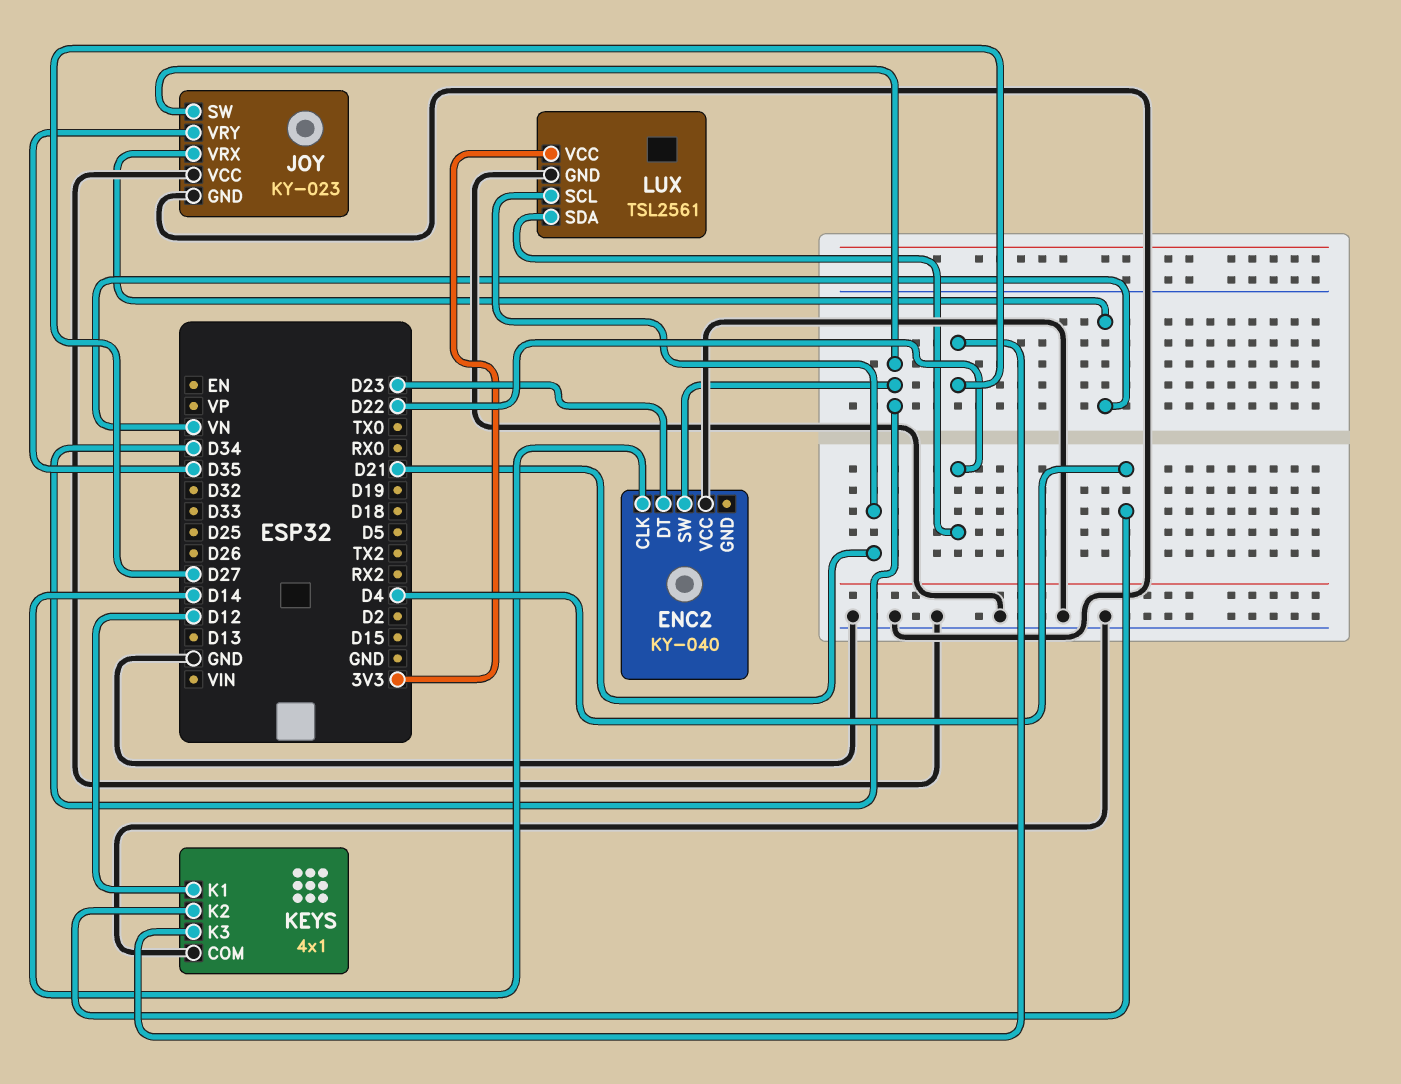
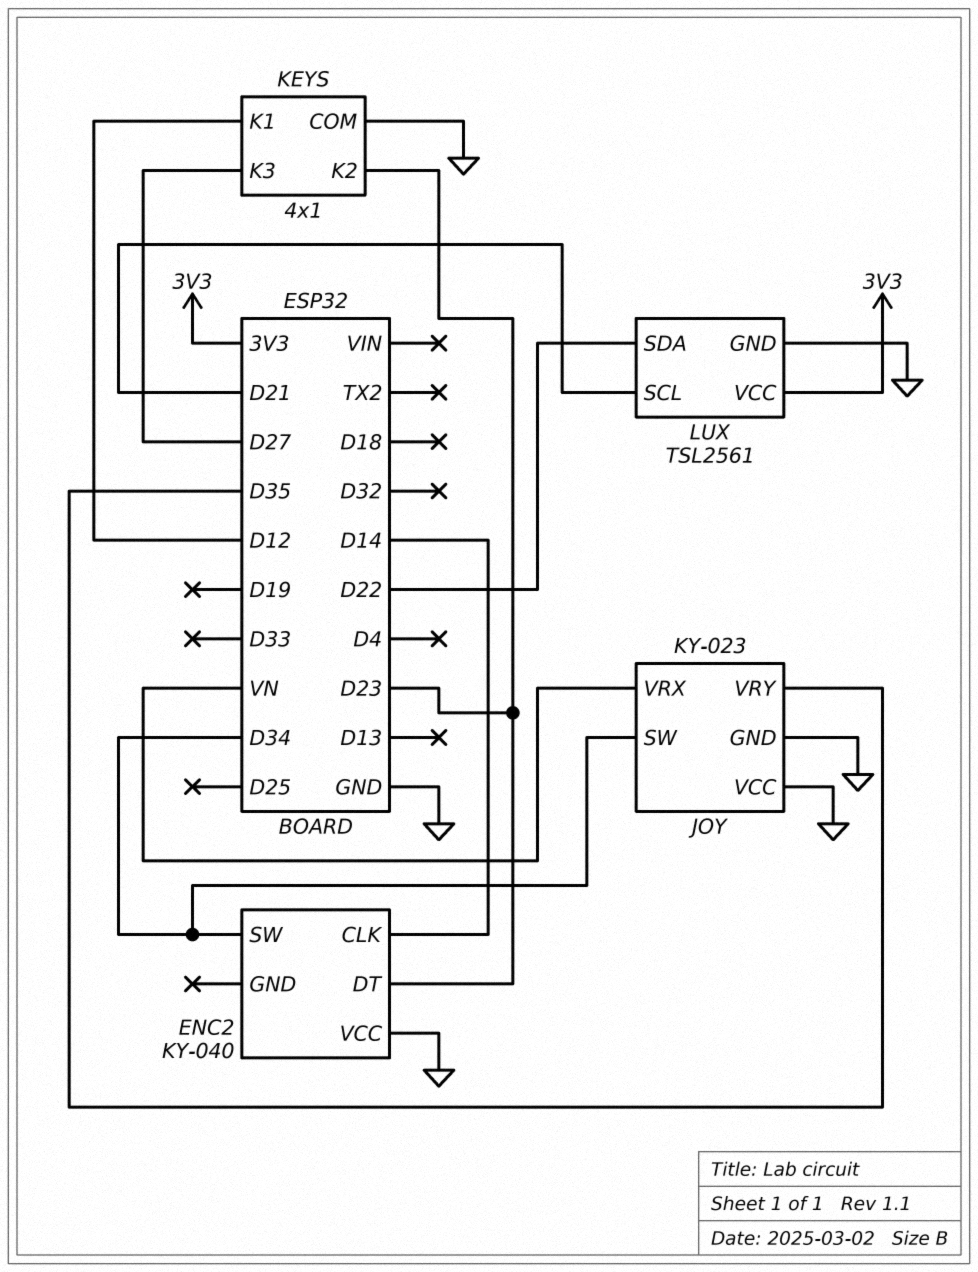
KEYS pin K2: D4 -> D23

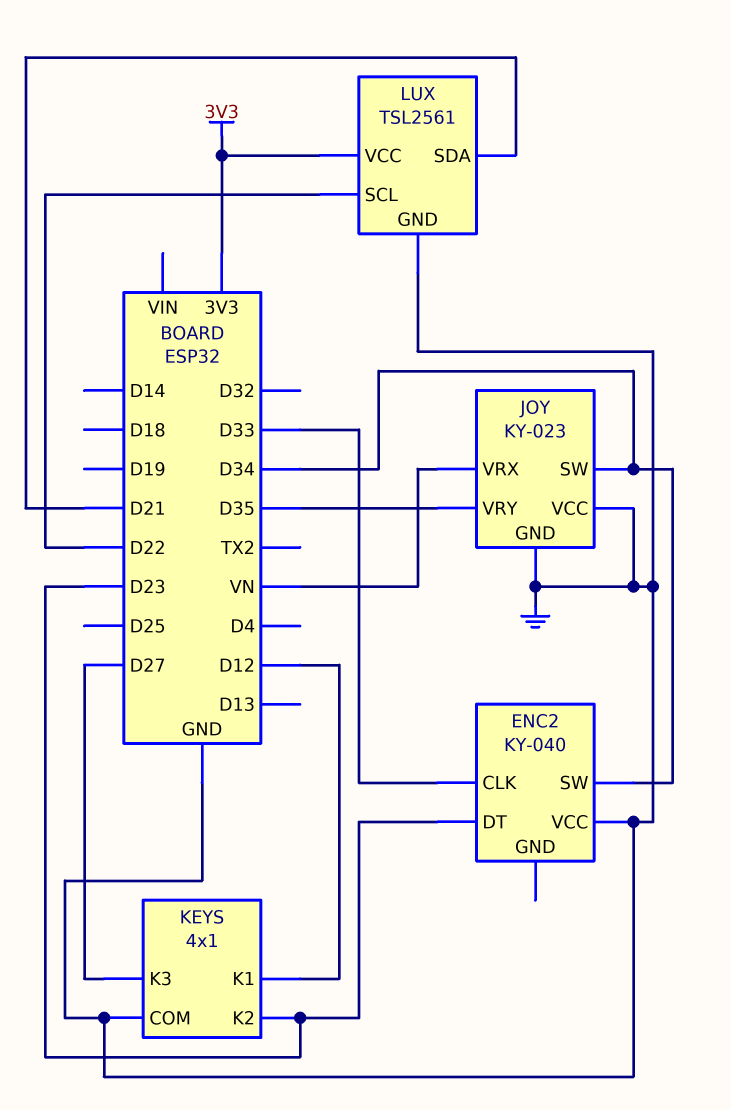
ENC2 pin CLK: D14 -> D33
LUX pin SCL: D21 -> D22
LUX pin SDA: D22 -> D21

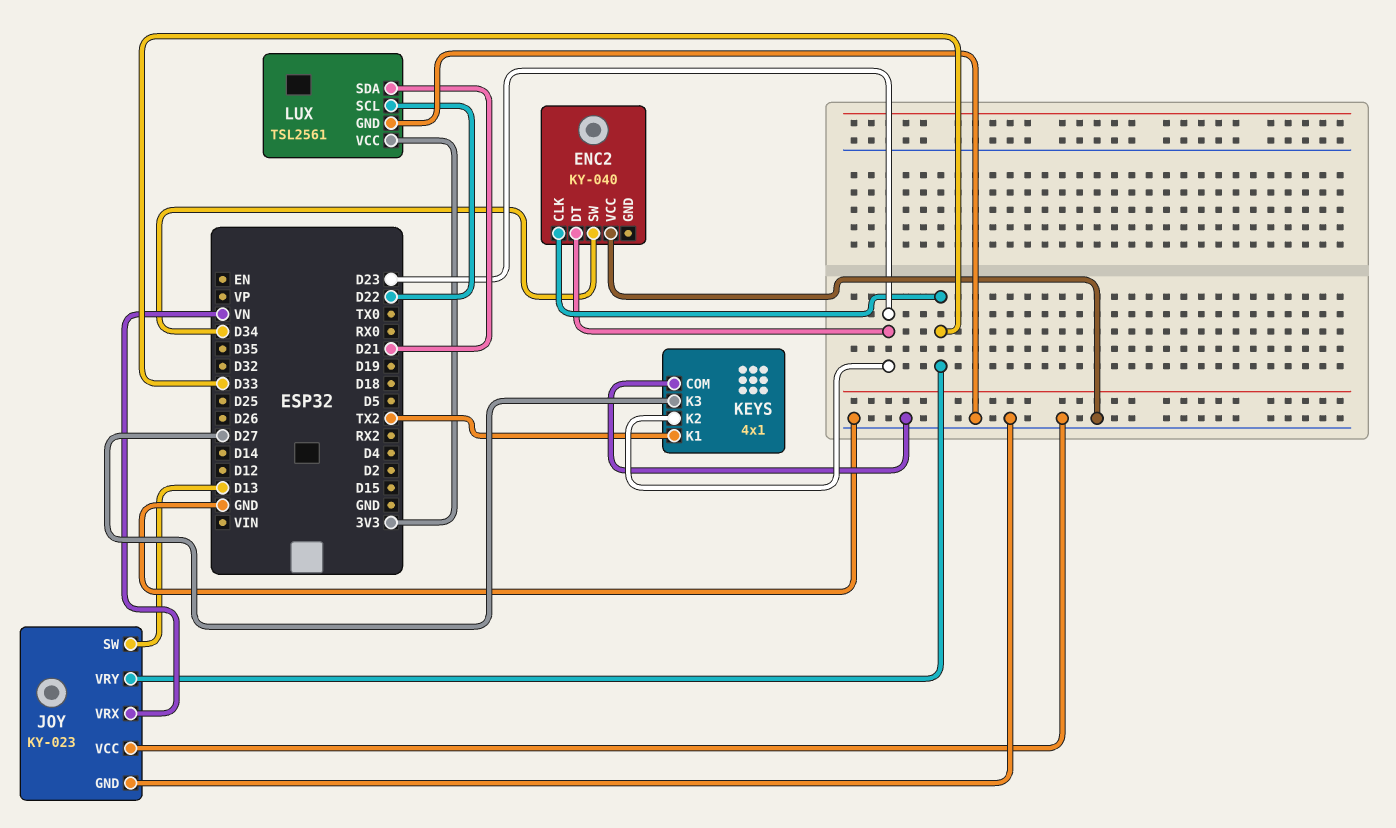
JOY pin SW: D34 -> D13
JOY pin VRY: D35 -> D33
KEYS pin K1: D12 -> TX2

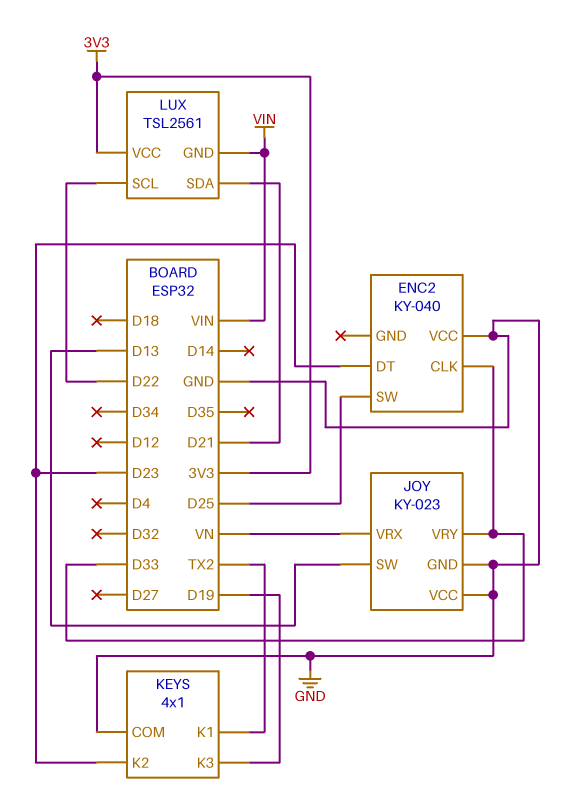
ENC2 pin SW: D34 -> D25
KEYS pin K3: D27 -> D19
LUX pin GND: GND -> VIN

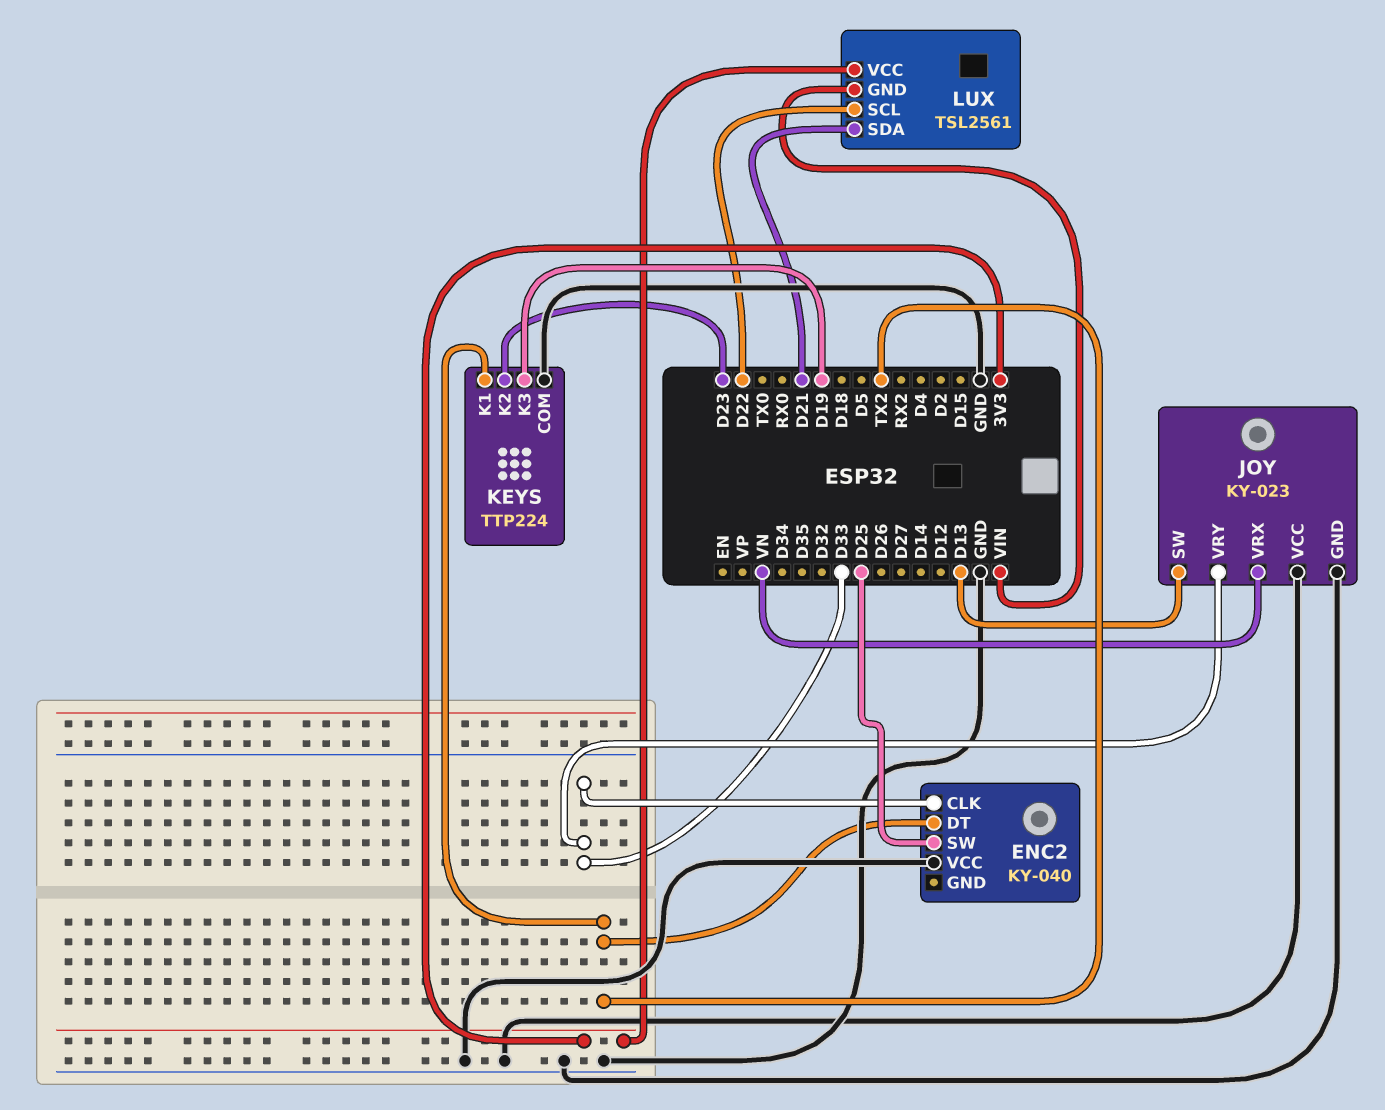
ENC2 pin DT: D23 -> TX2
KEYS: 4x1 -> TTP224

